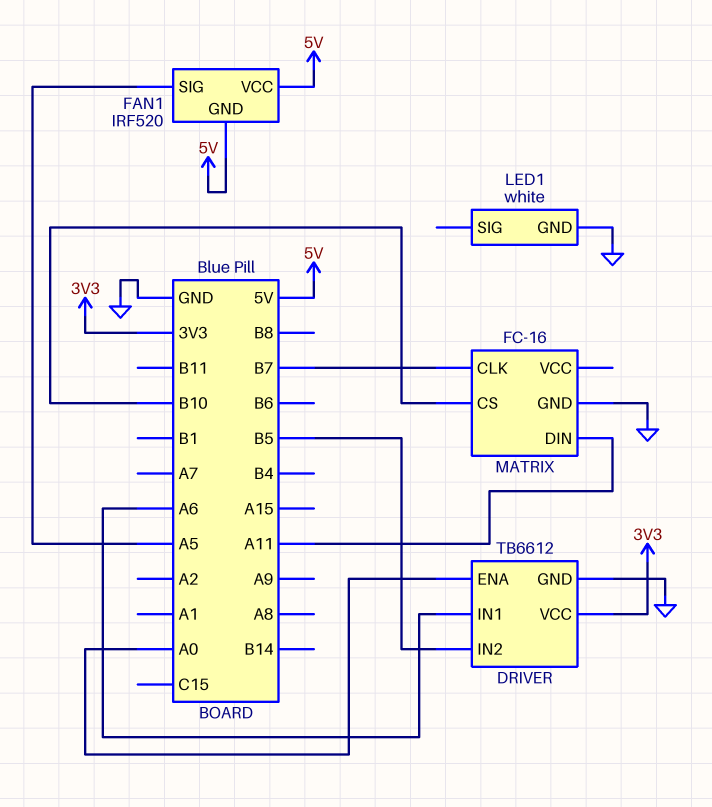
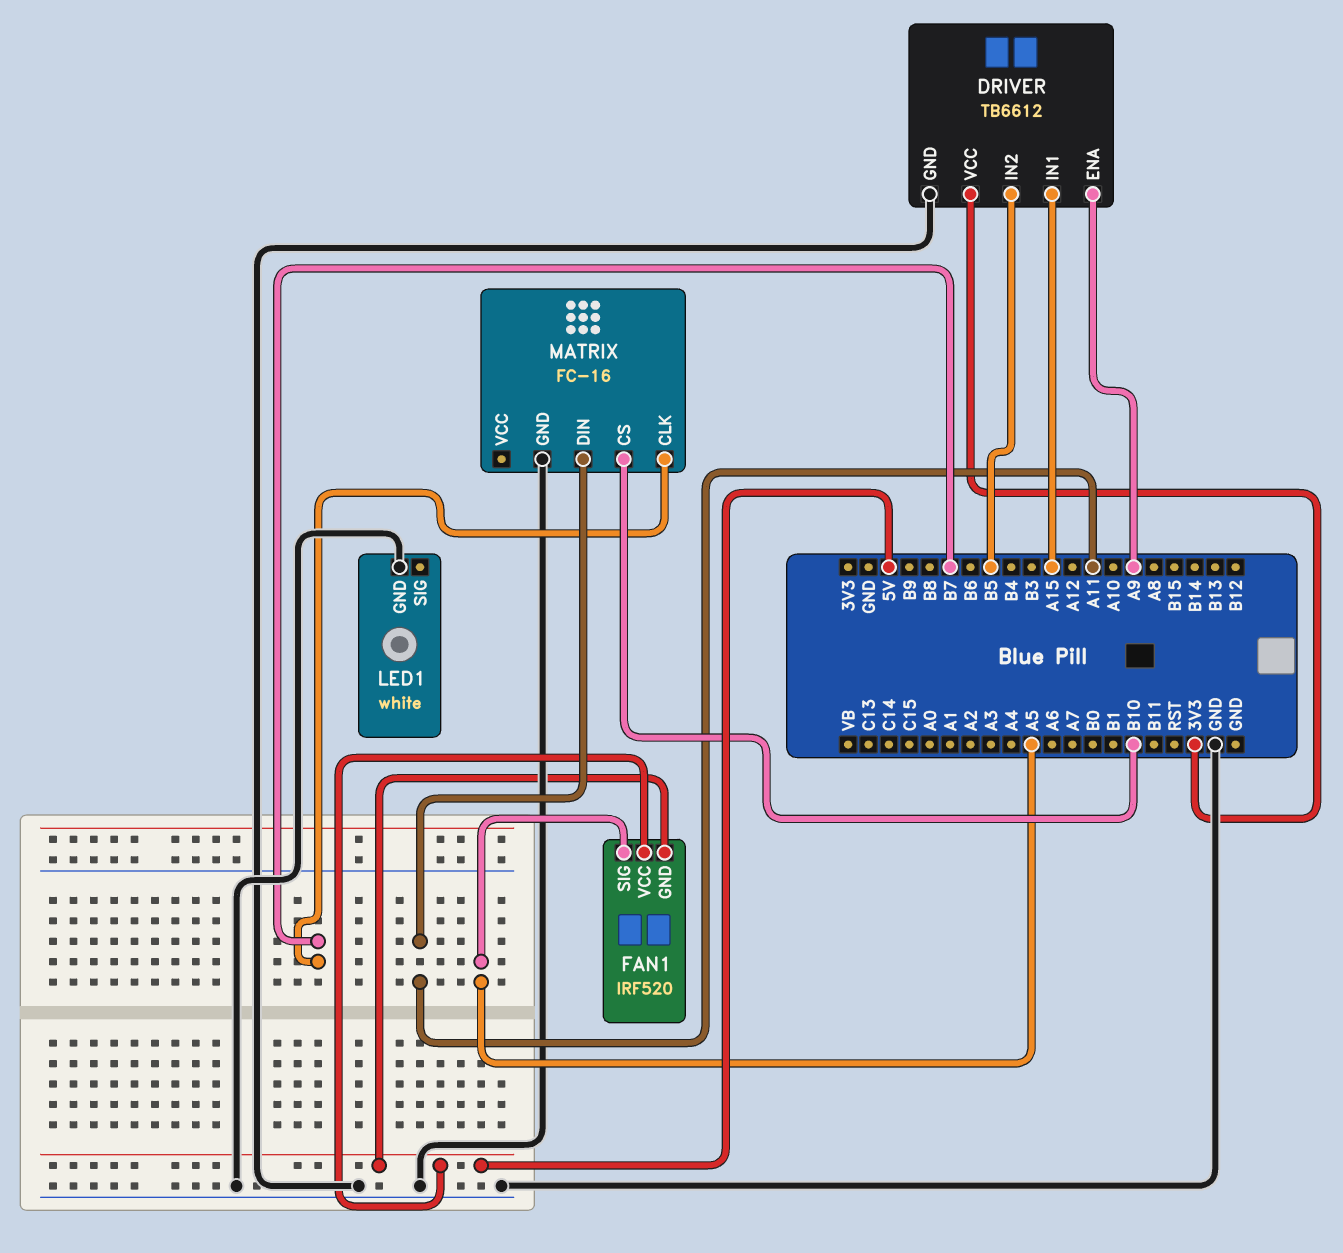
DRIVER pin ENA: A0 -> A9
DRIVER pin IN1: A6 -> A15

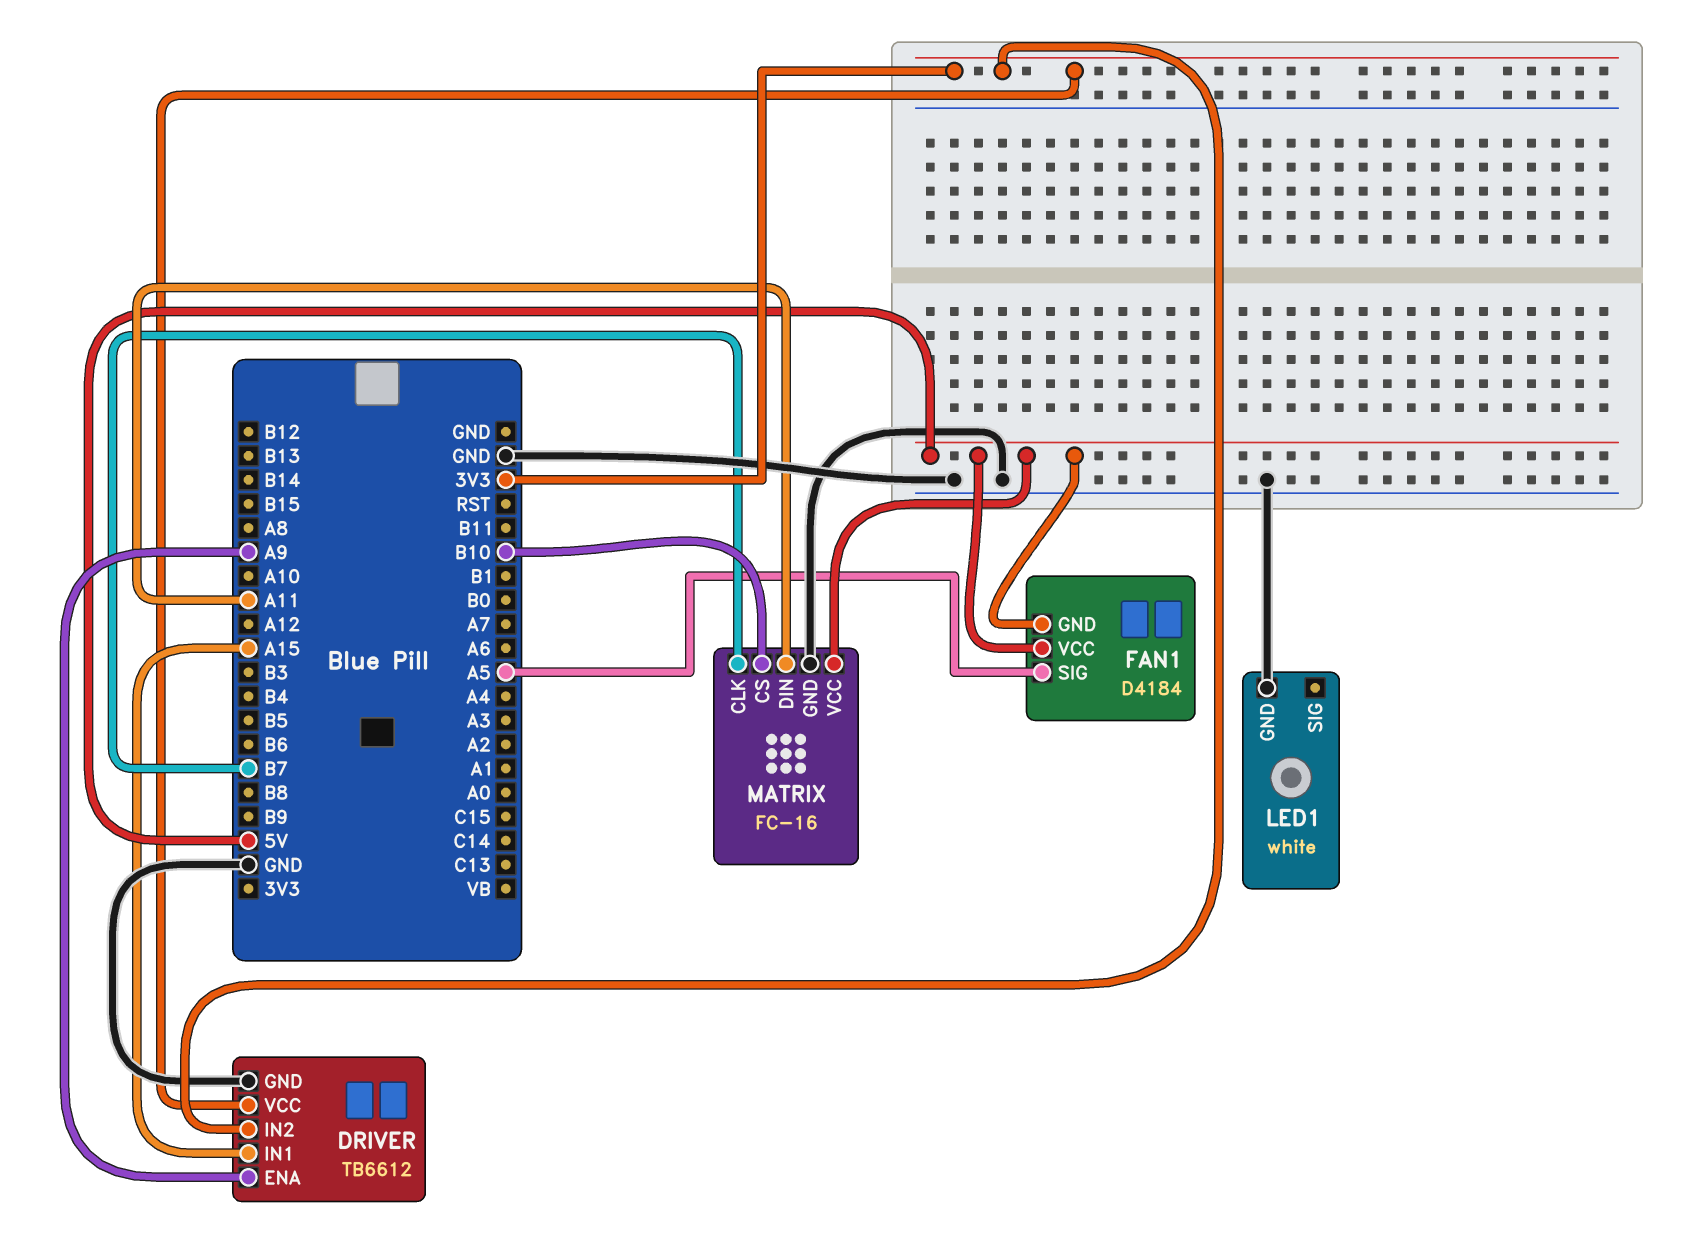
DRIVER pin IN2: B5 -> 3V3
FAN1: IRF520 -> D4184
MATRIX pin VCC: none -> 5V

